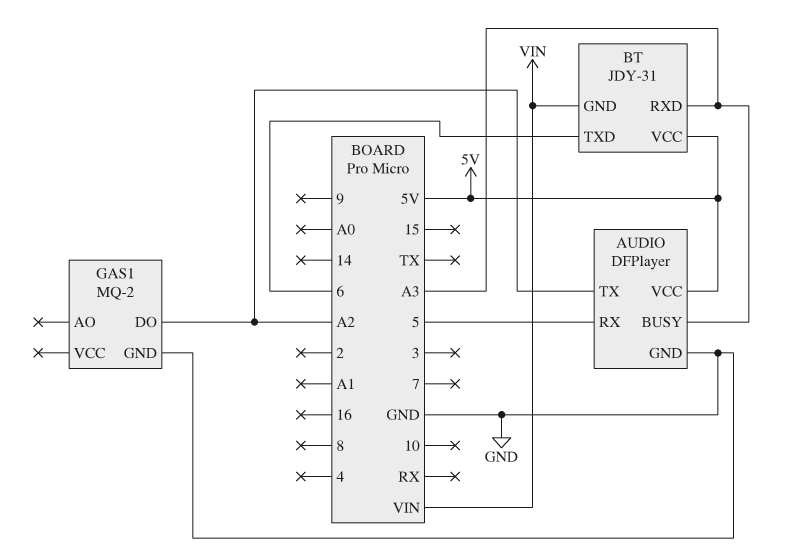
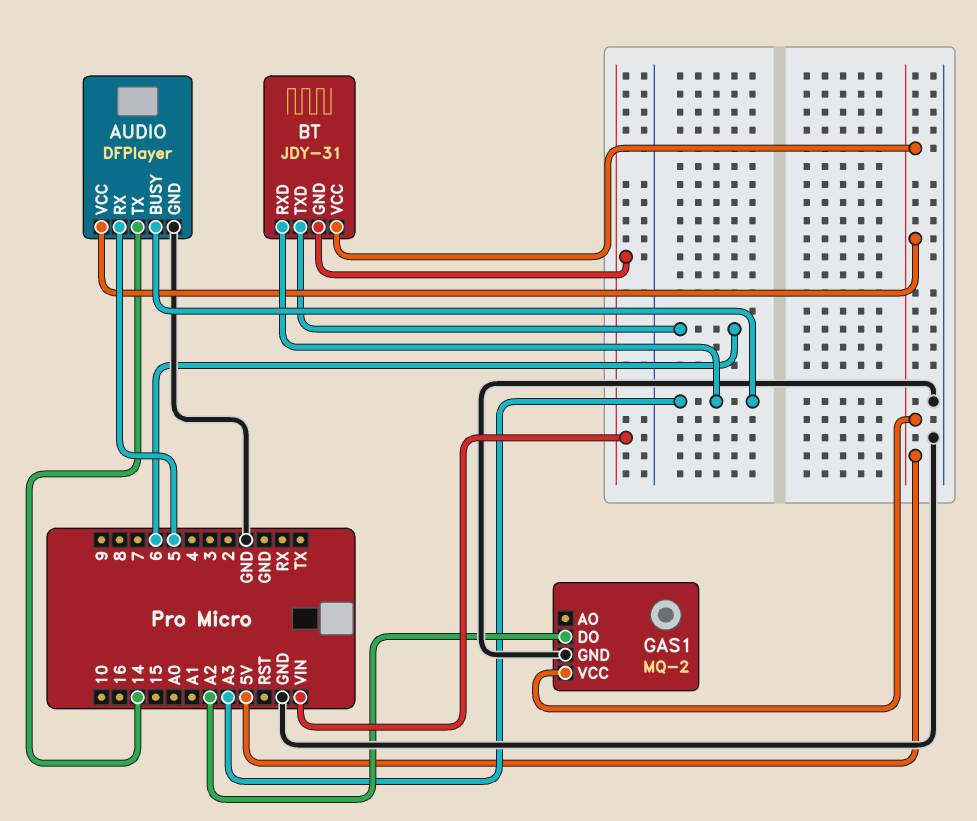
AUDIO pin TX: A2 -> 14
GAS1 pin VCC: none -> 5V

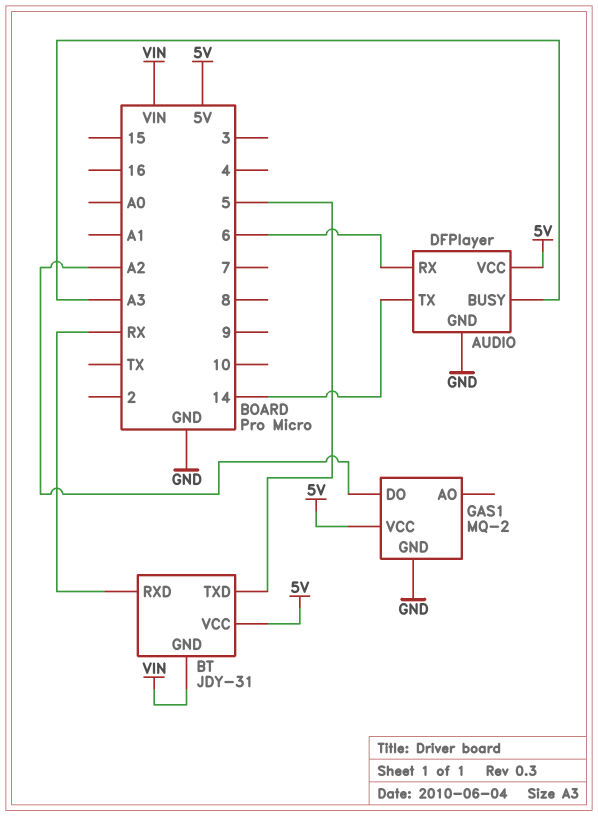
AUDIO pin RX: 5 -> 6
BT pin RXD: A3 -> RX
BT pin TXD: 6 -> 5

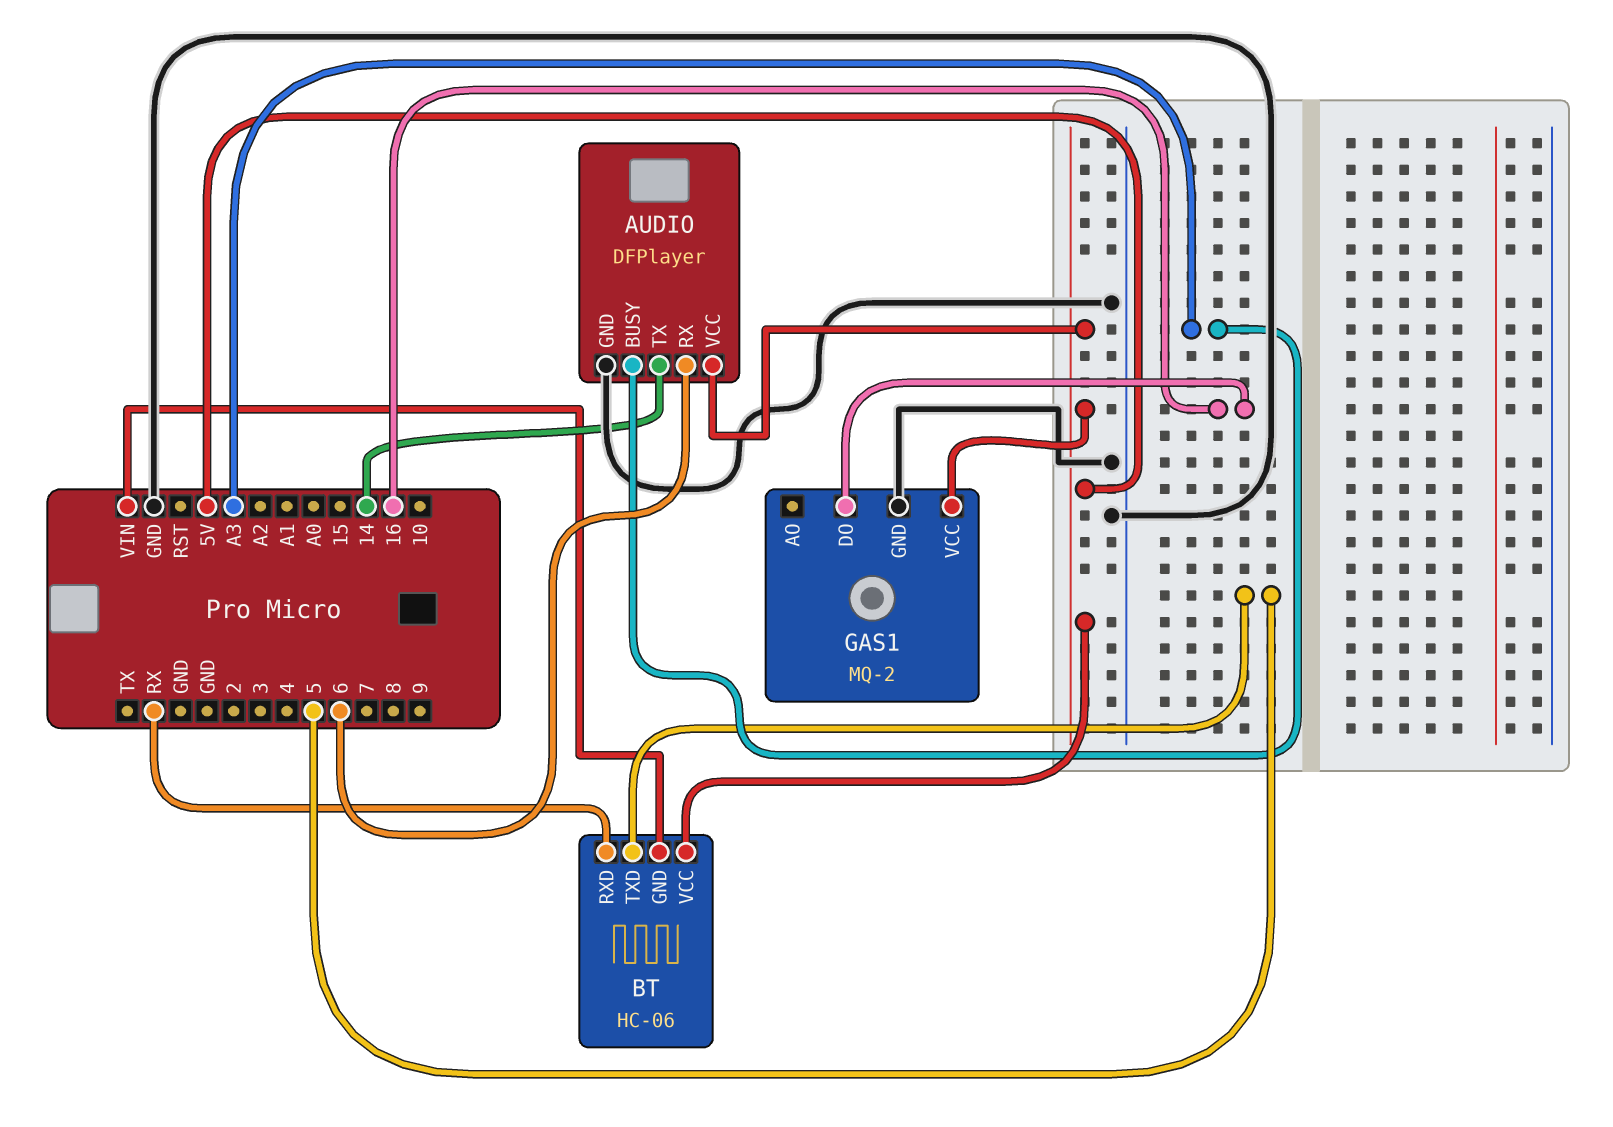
BT: JDY-31 -> HC-06
GAS1 pin DO: A2 -> 16

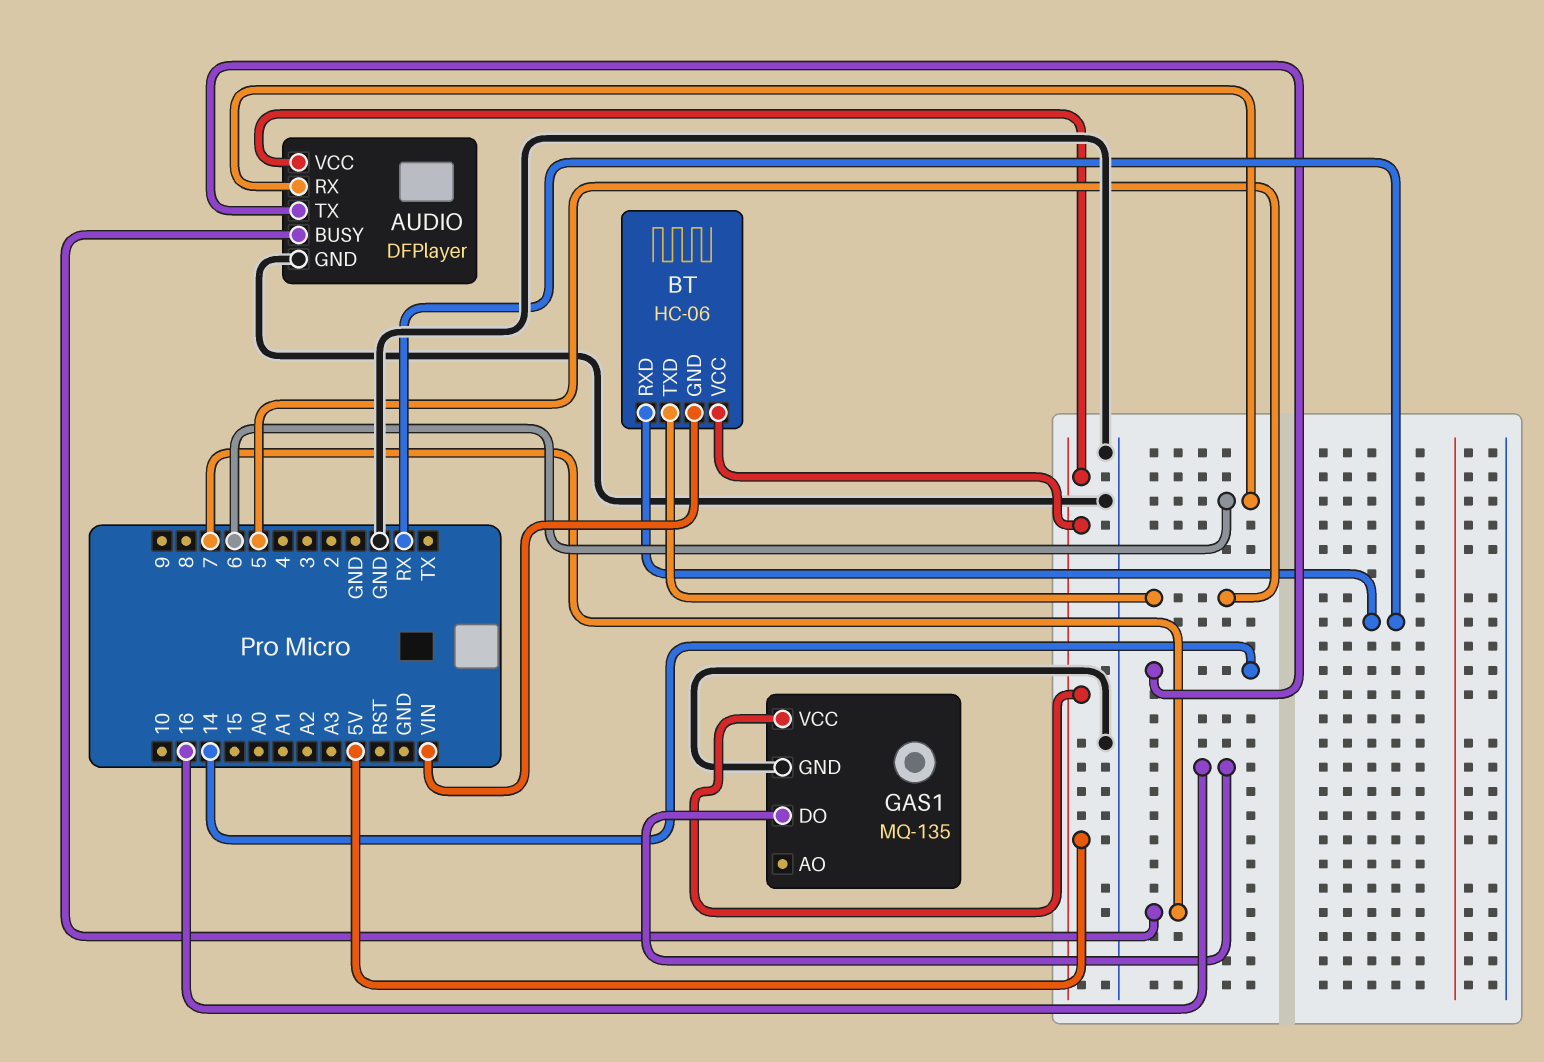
AUDIO pin BUSY: A3 -> 7
GAS1: MQ-2 -> MQ-135

